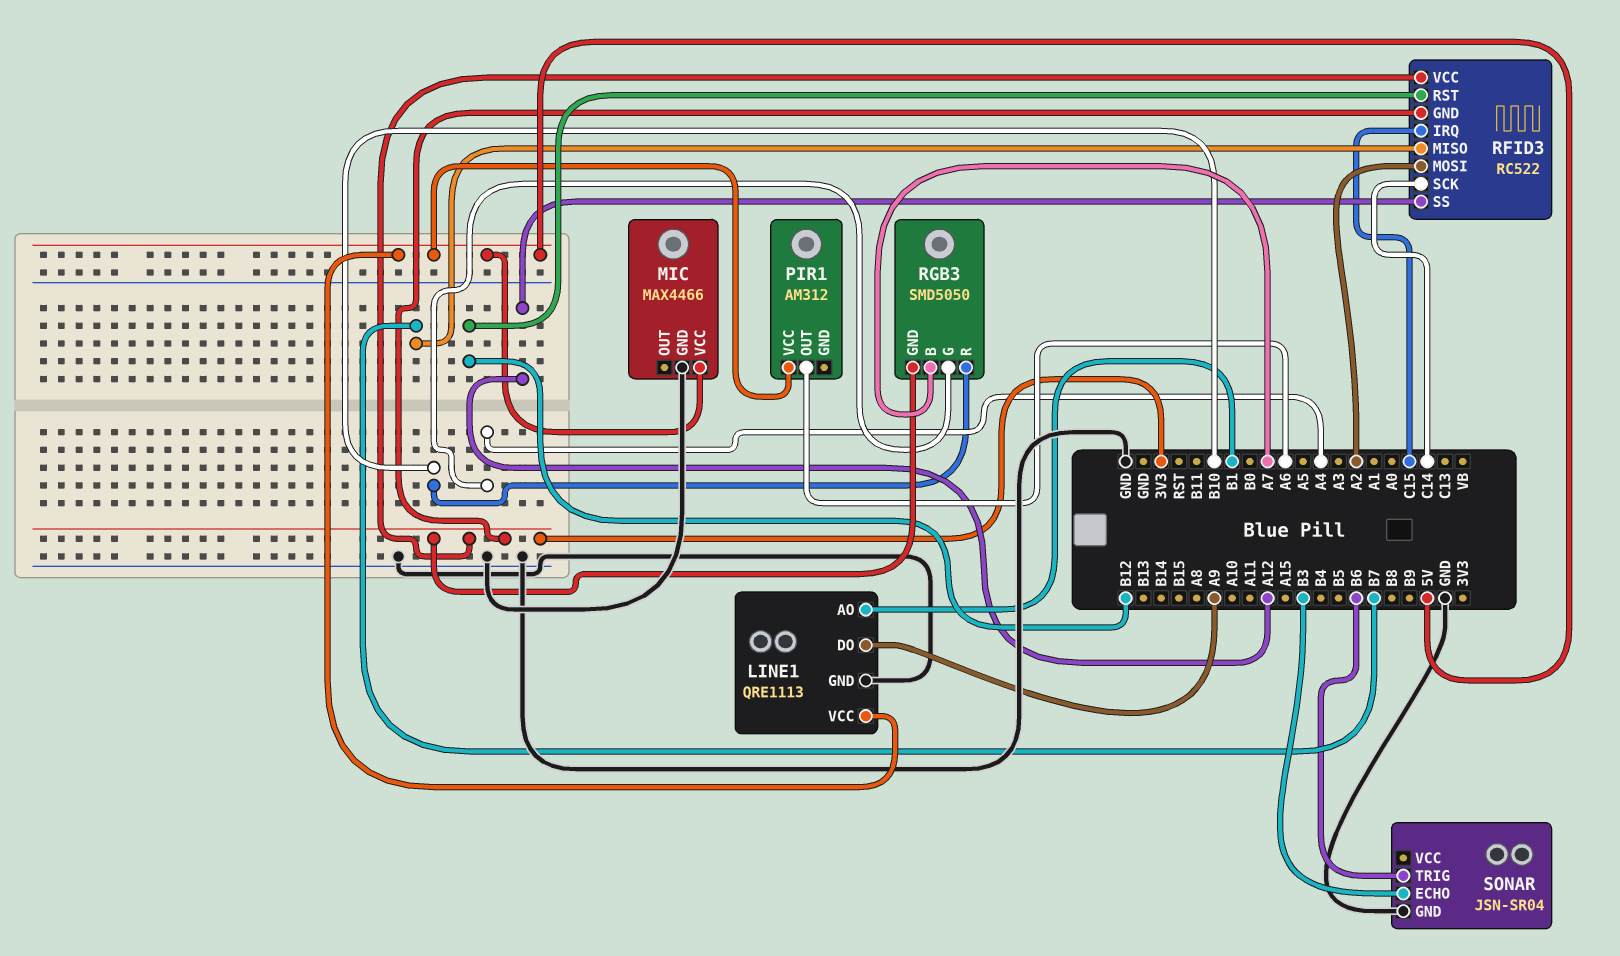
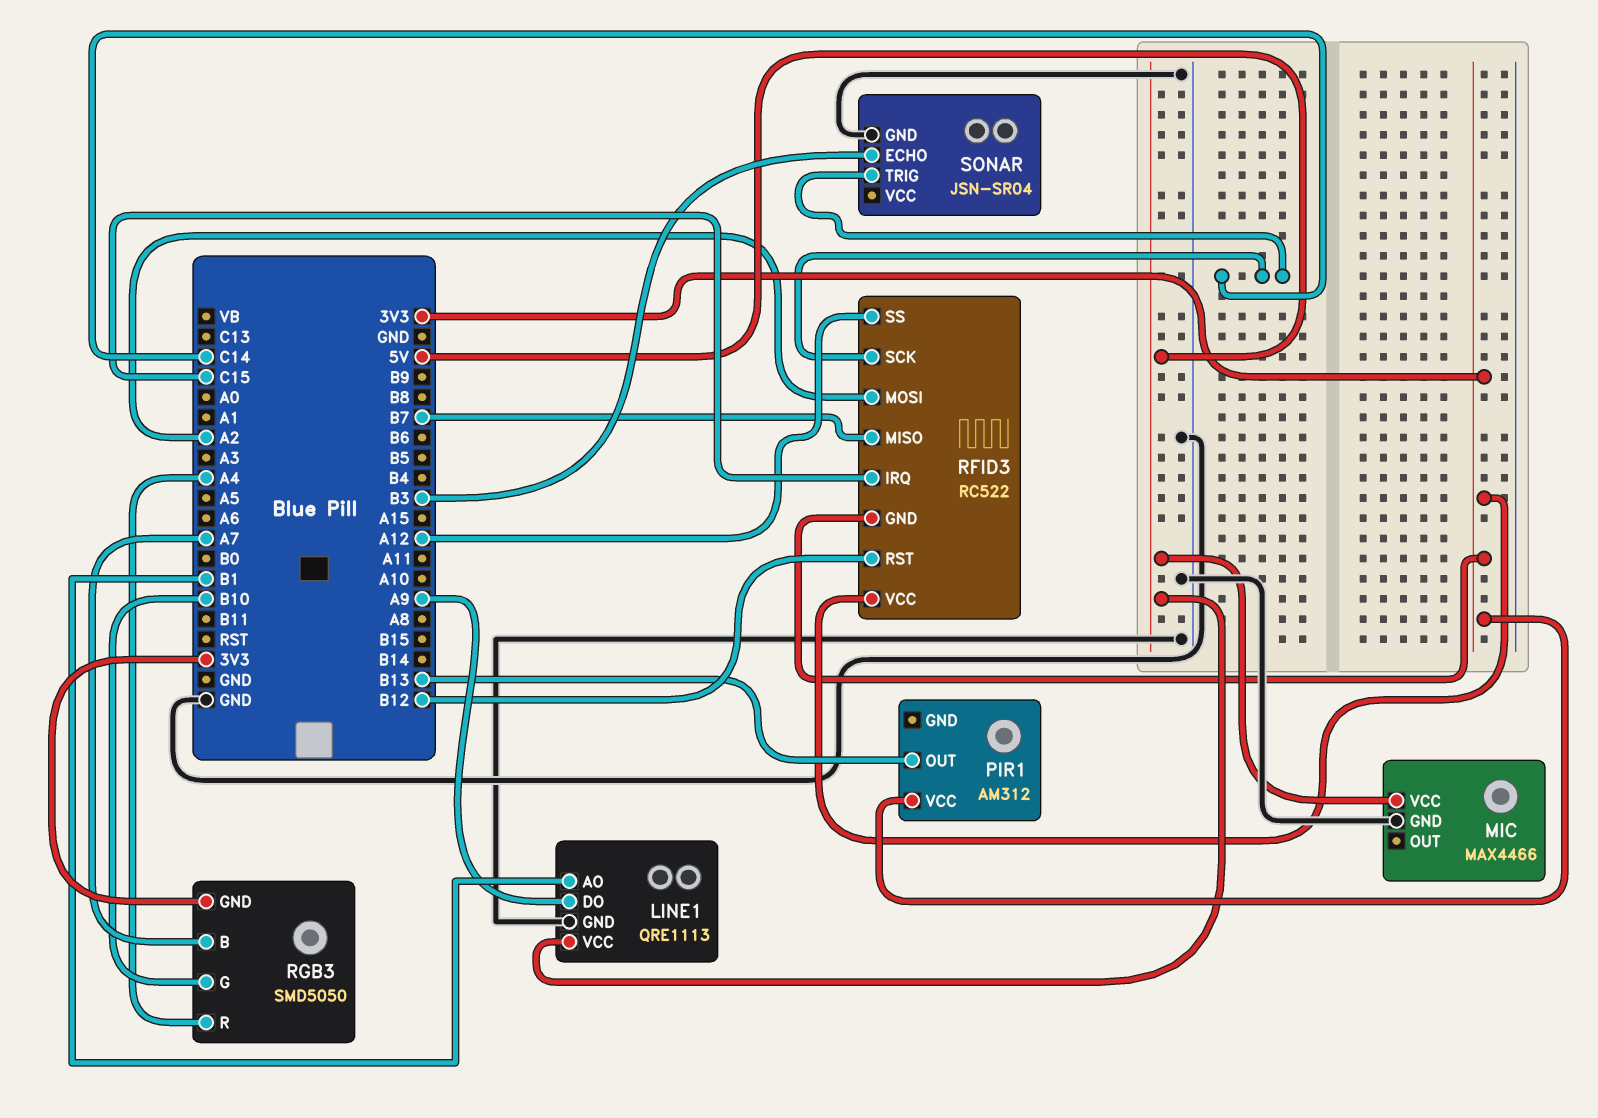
PIR1 pin OUT: A6 -> B13
PIR1 pin VCC: 5V -> 3V3
RGB3 pin G: A4 -> B10
RGB3 pin R: B10 -> A4
SONAR pin TRIG: B6 -> C14

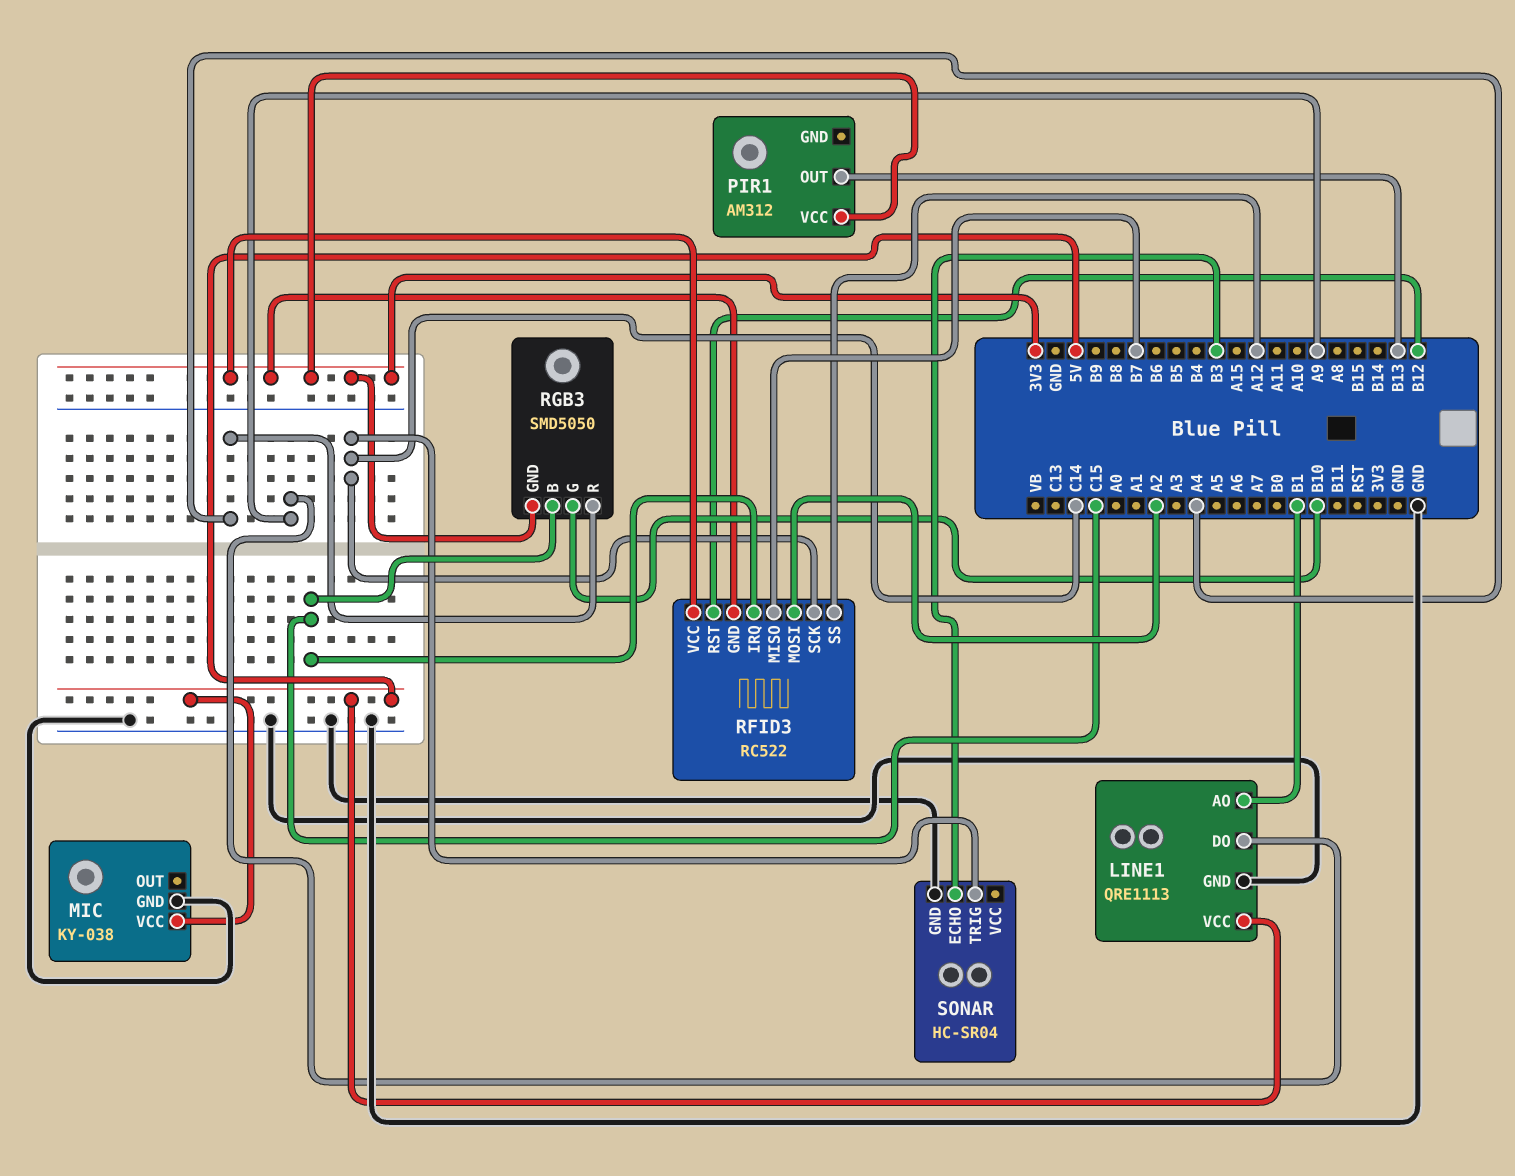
MIC: MAX4466 -> KY-038
RGB3 pin B: A7 -> C15
SONAR: JSN-SR04 -> HC-SR04

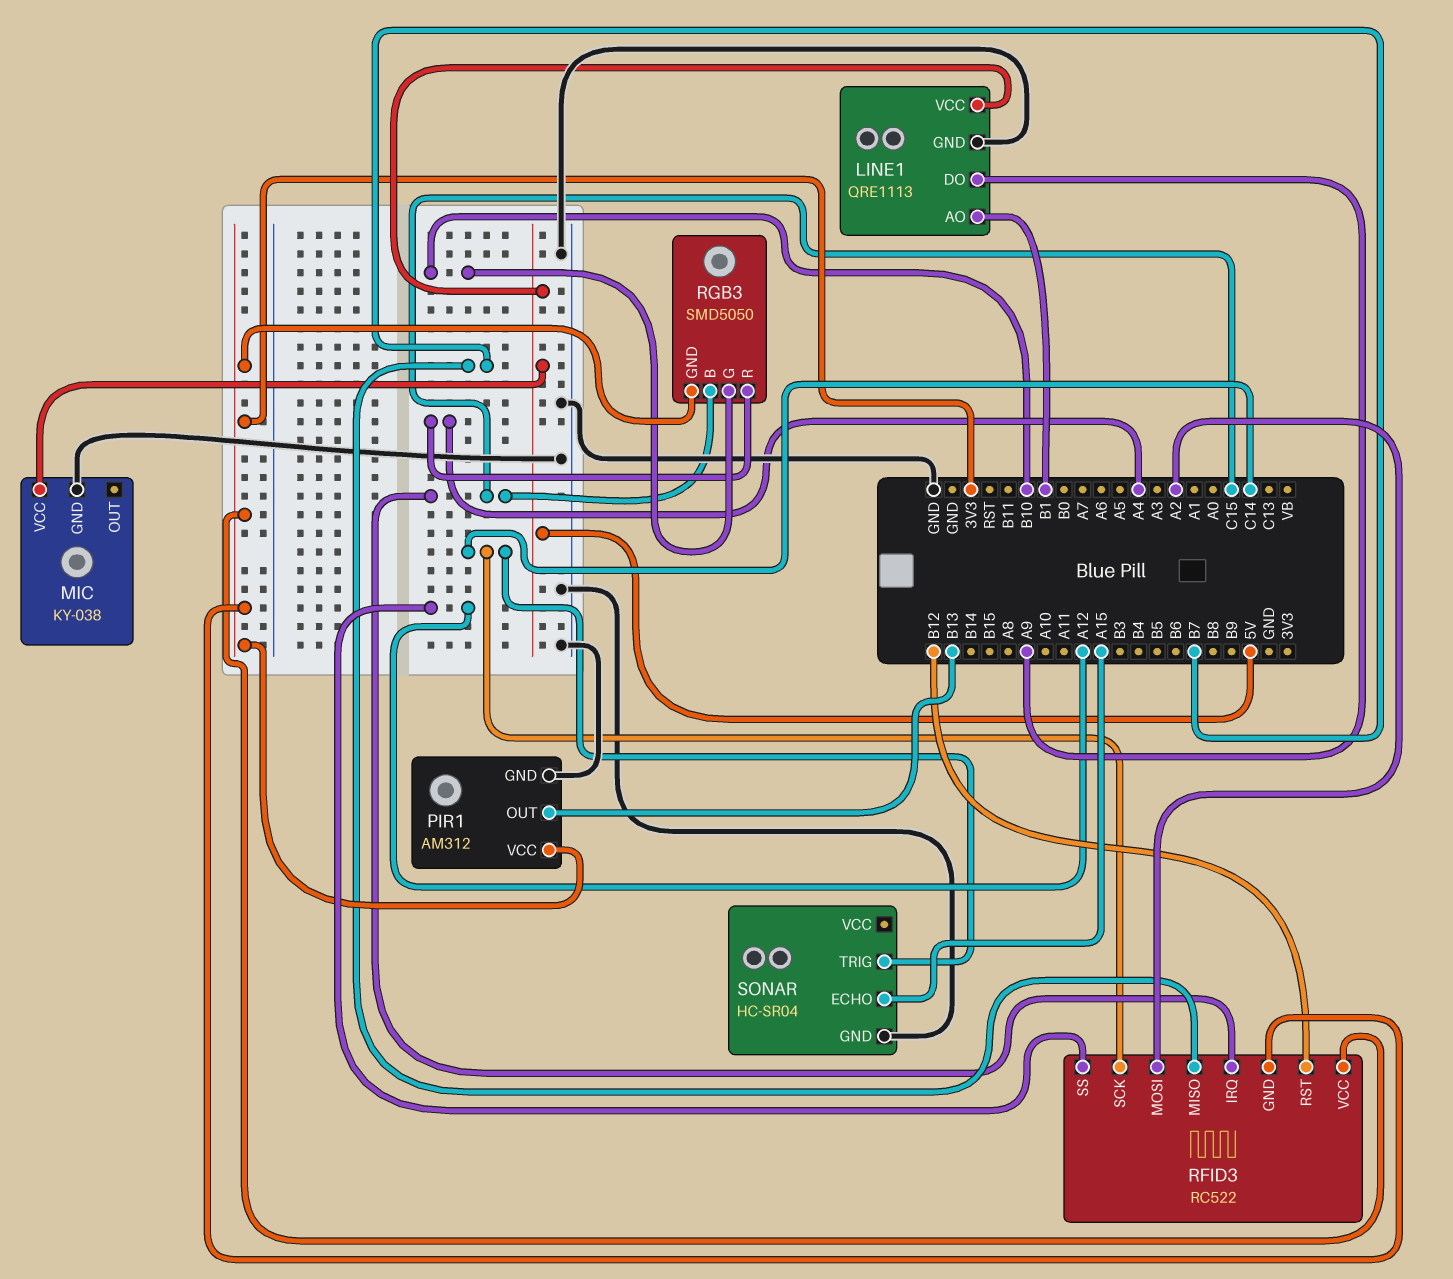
PIR1 pin GND: none -> GND
SONAR pin ECHO: B3 -> A15

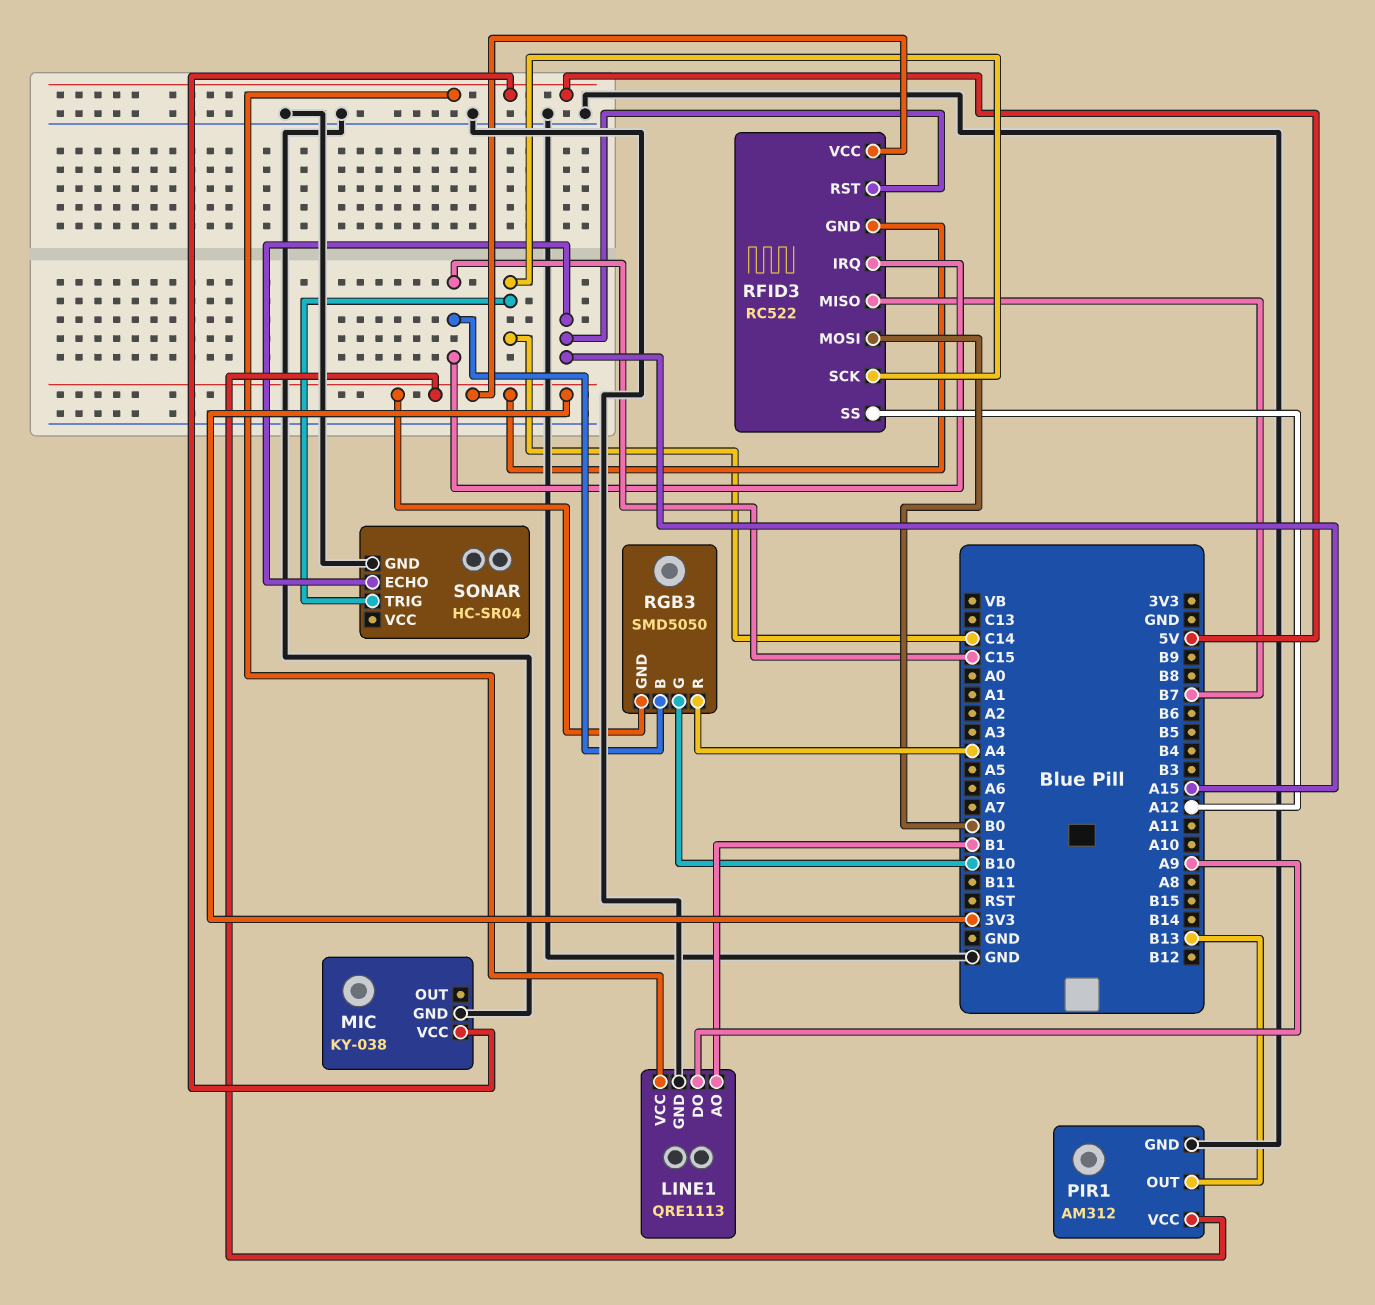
RFID3 pin MOSI: A2 -> B0
RFID3 pin RST: B12 -> A15

